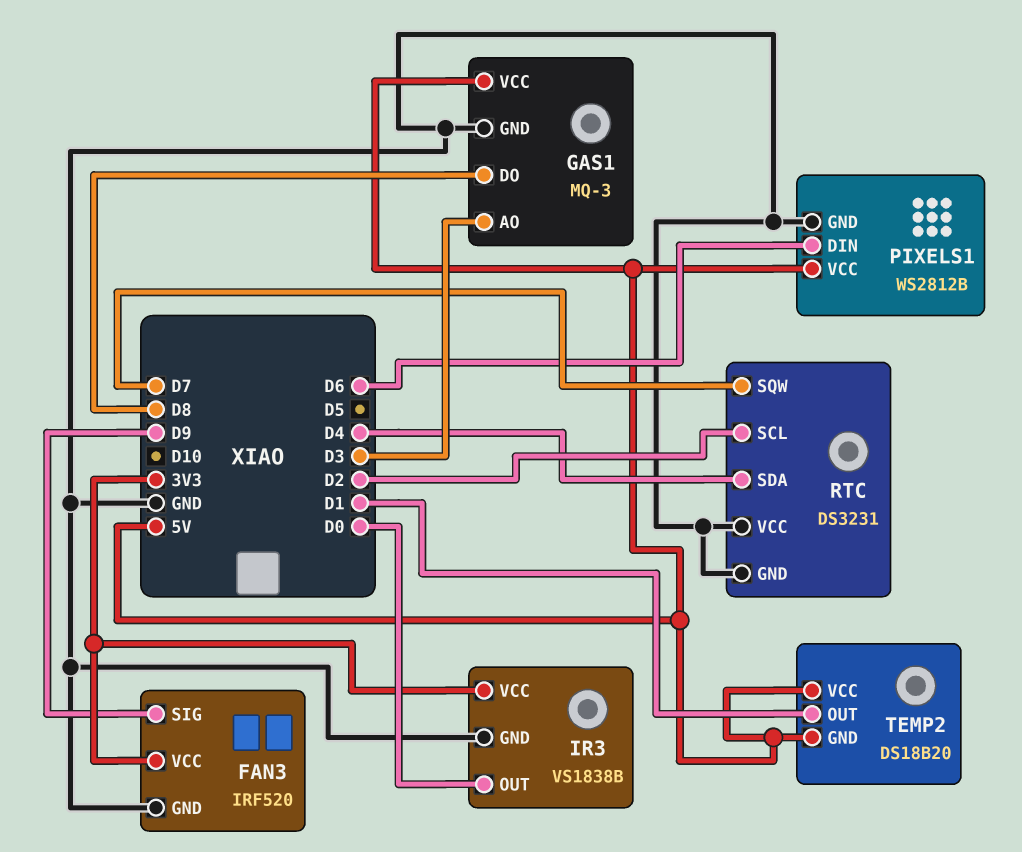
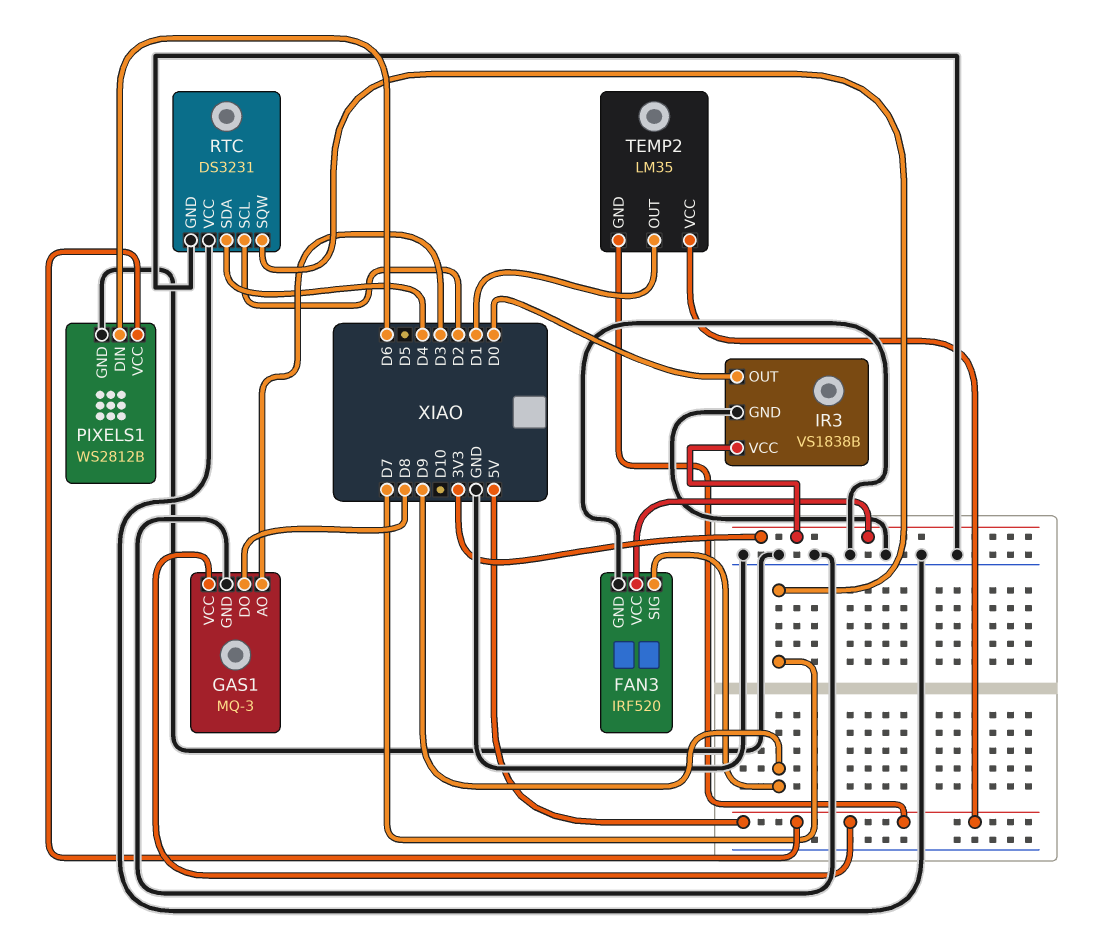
TEMP2: DS18B20 -> LM35

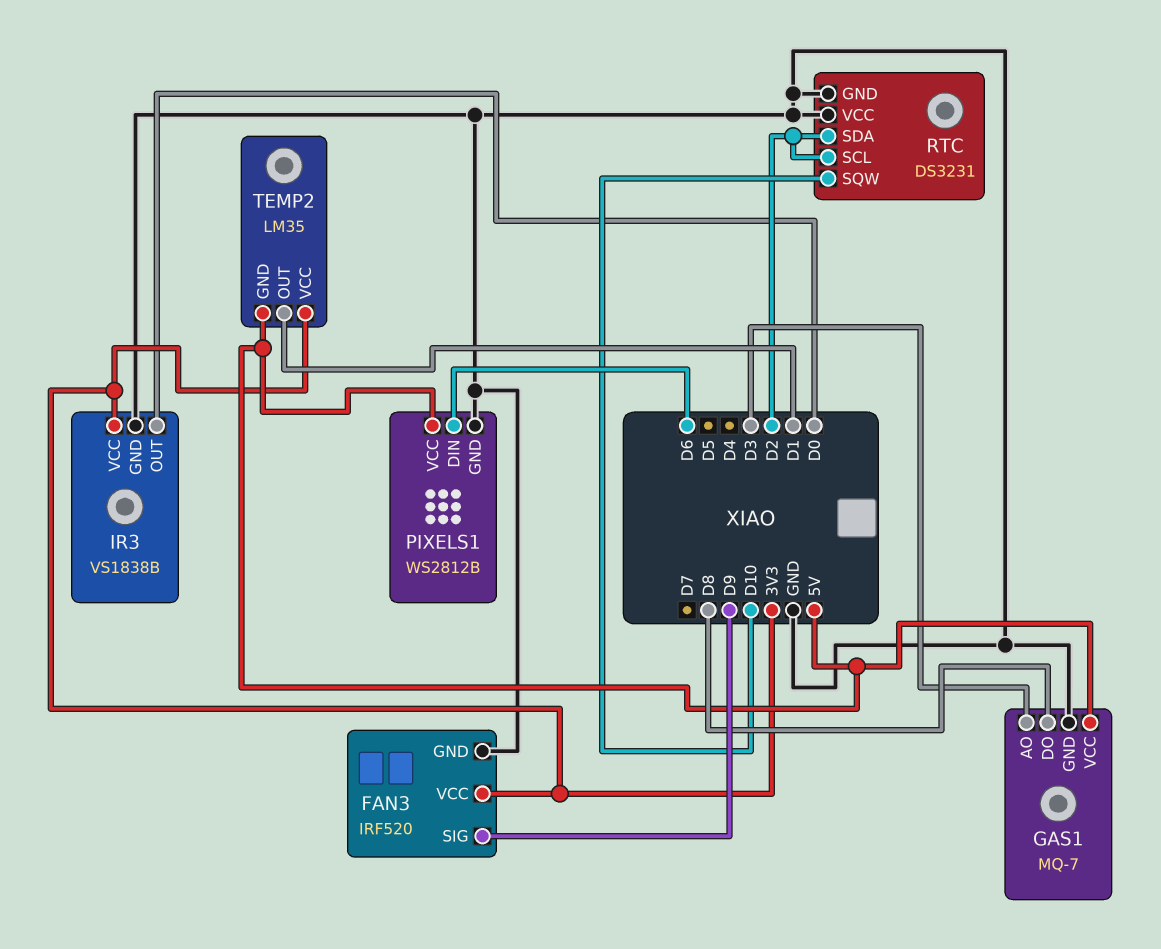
GAS1: MQ-3 -> MQ-7
RTC pin SDA: D4 -> D2
RTC pin SQW: D7 -> D10
TEMP2 pin VCC: 5V -> 3V3

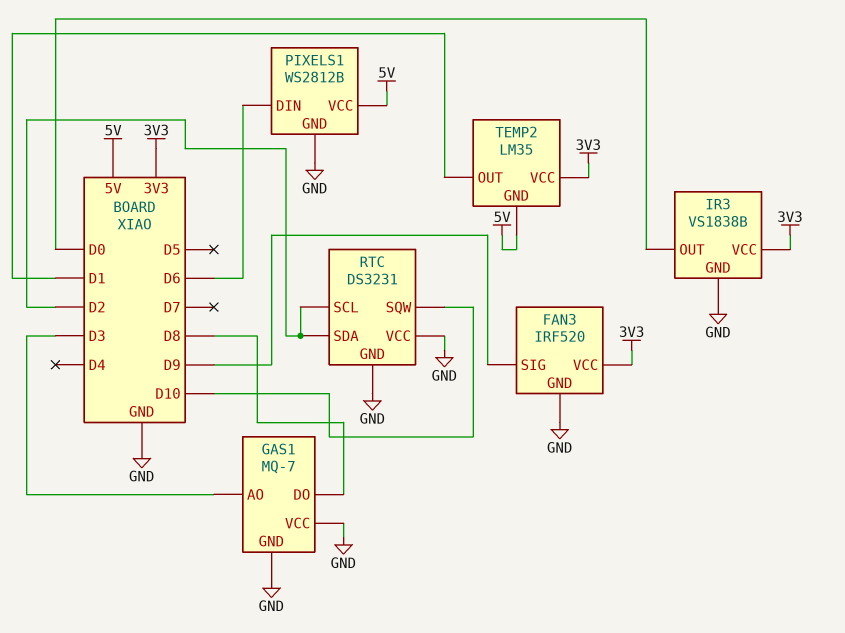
GAS1 pin VCC: 5V -> GND

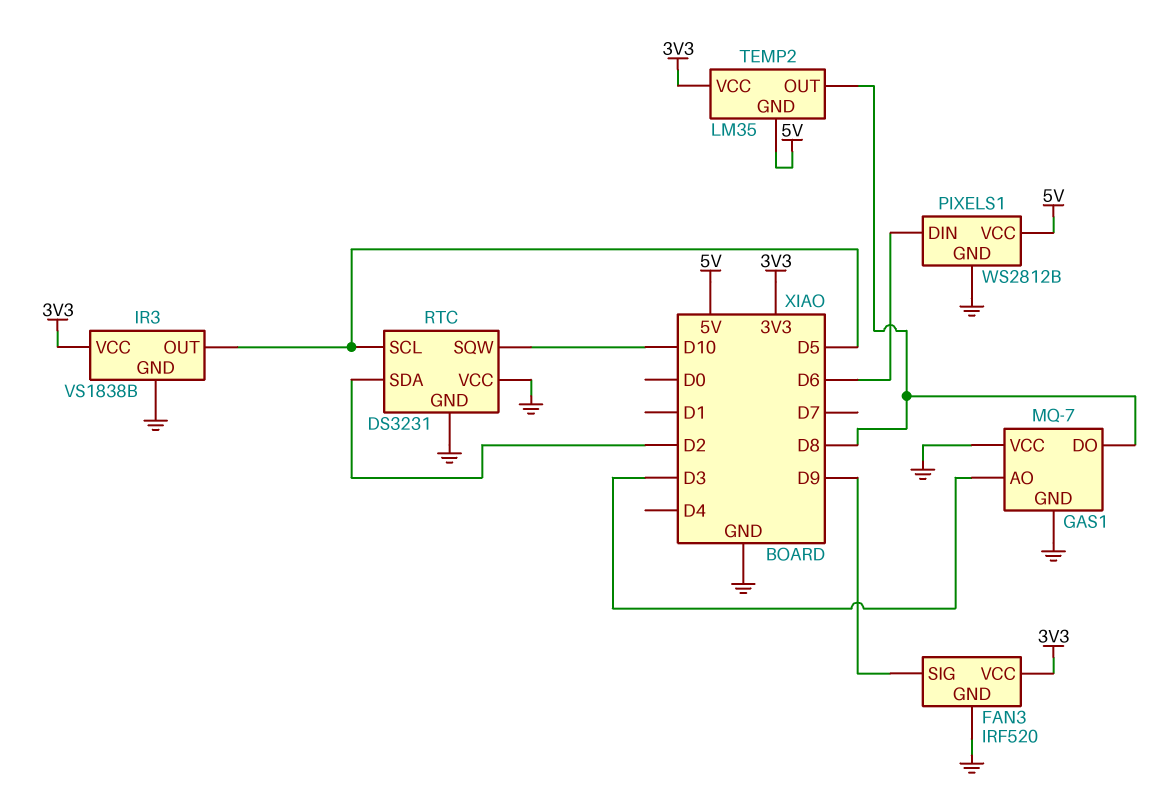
IR3 pin OUT: D0 -> D5
RTC pin SCL: D2 -> D5
TEMP2 pin OUT: D1 -> D8

